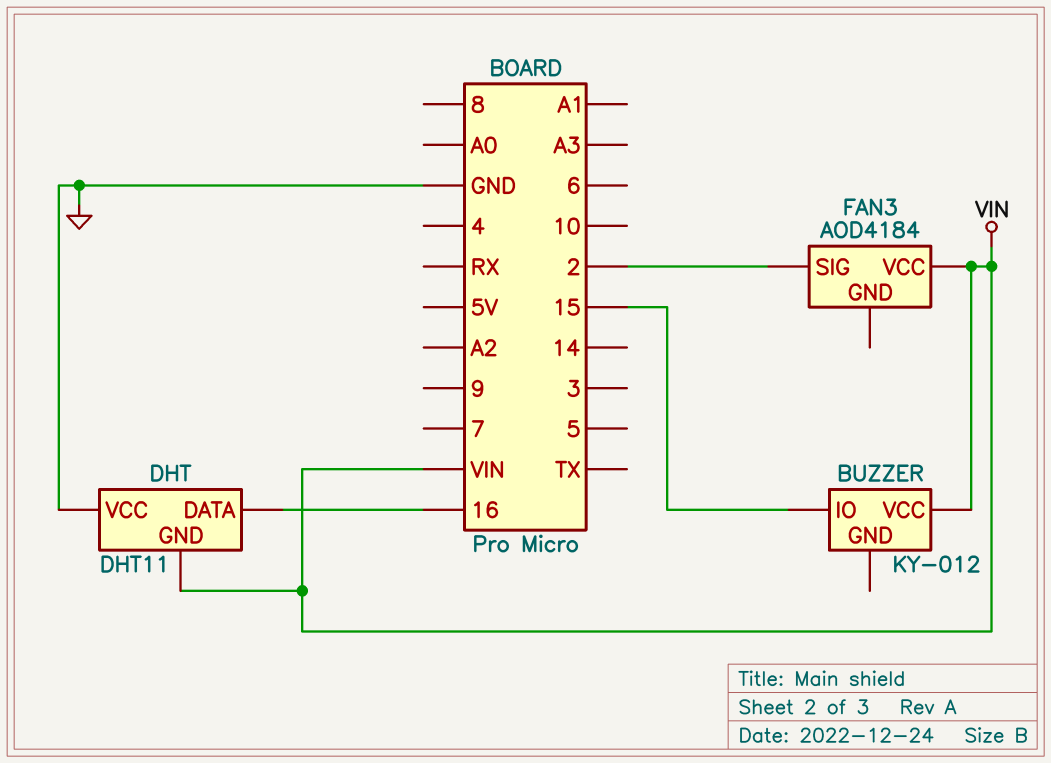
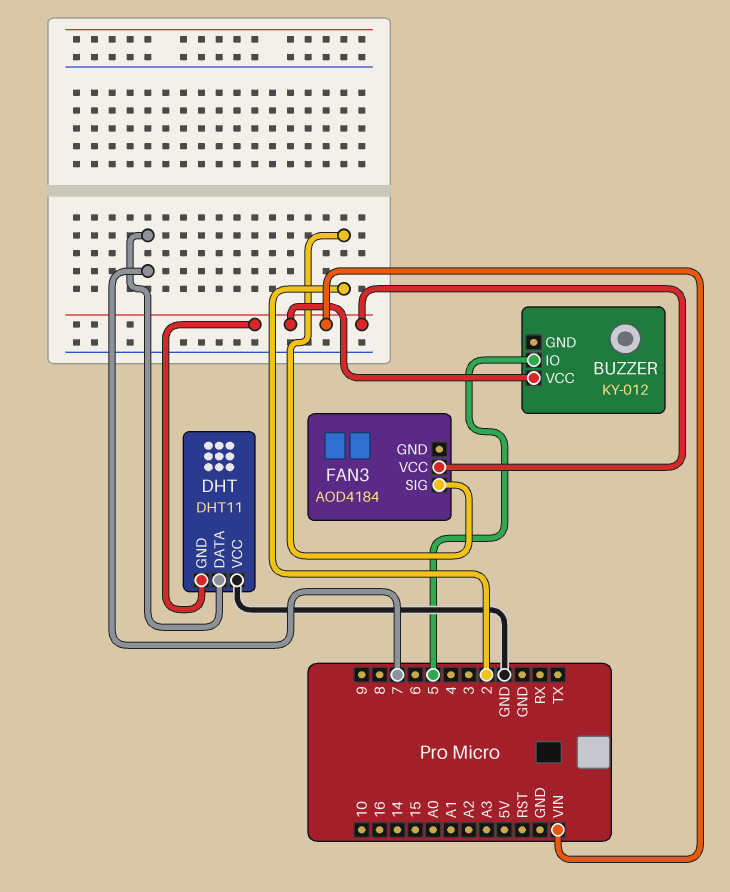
BUZZER pin IO: 15 -> 5
DHT pin DATA: 16 -> 7

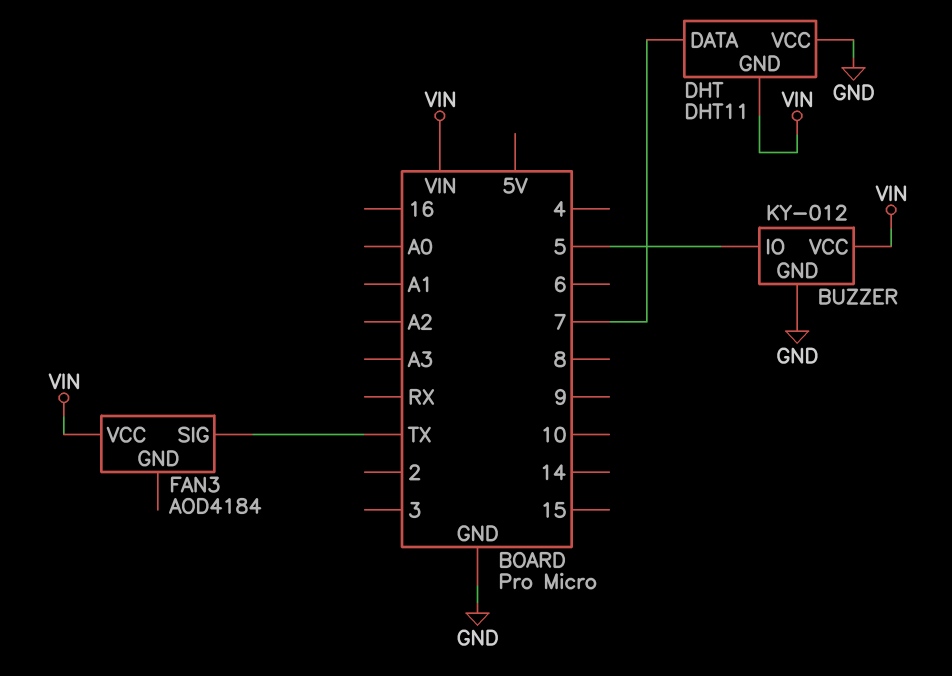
BUZZER pin GND: none -> GND
FAN3 pin SIG: 2 -> TX

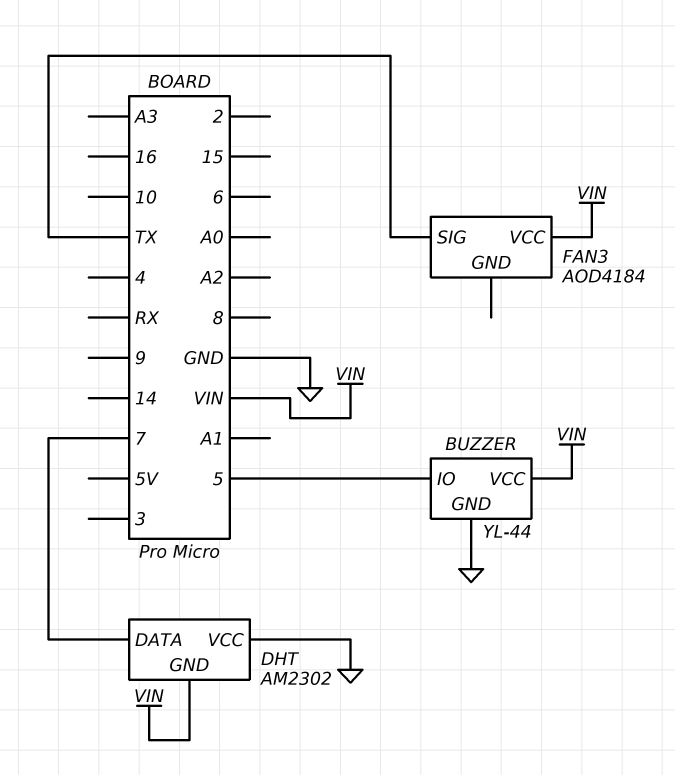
BUZZER: KY-012 -> YL-44
DHT: DHT11 -> AM2302

